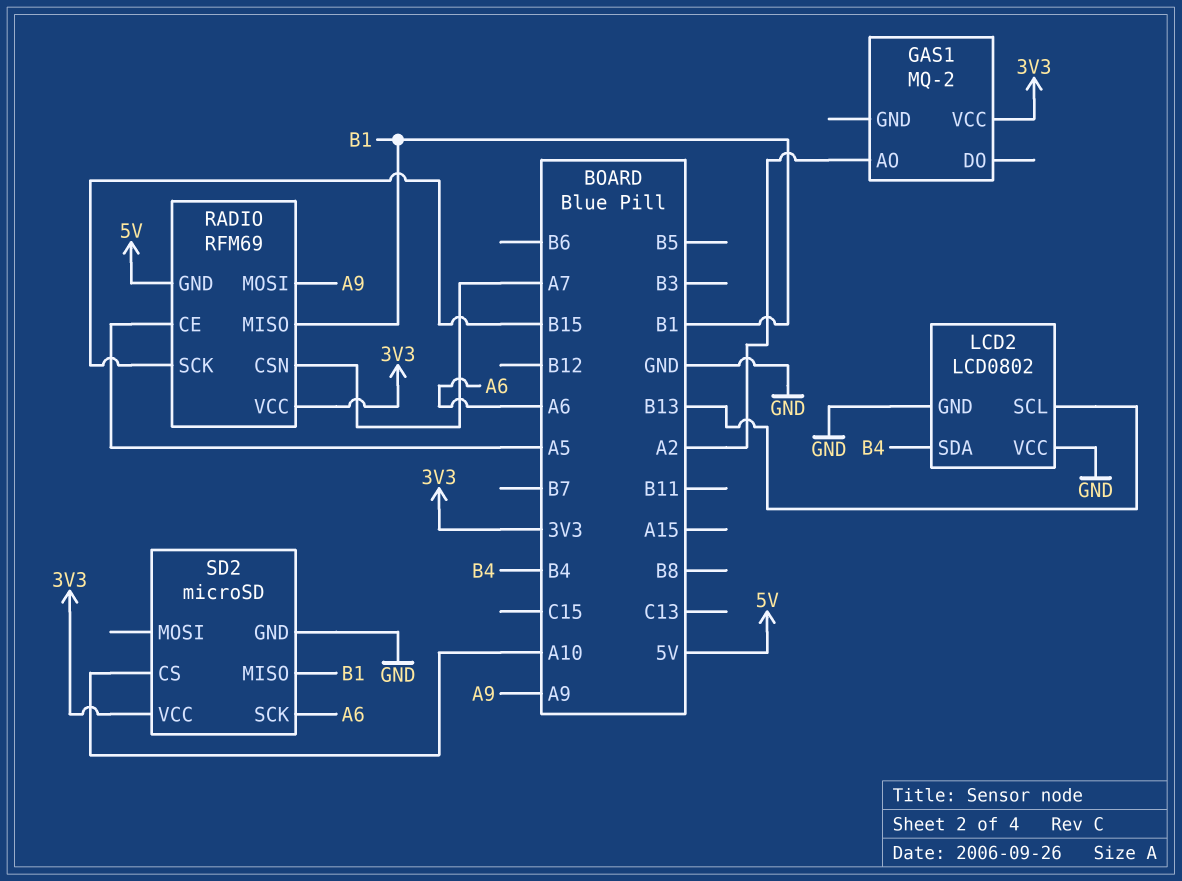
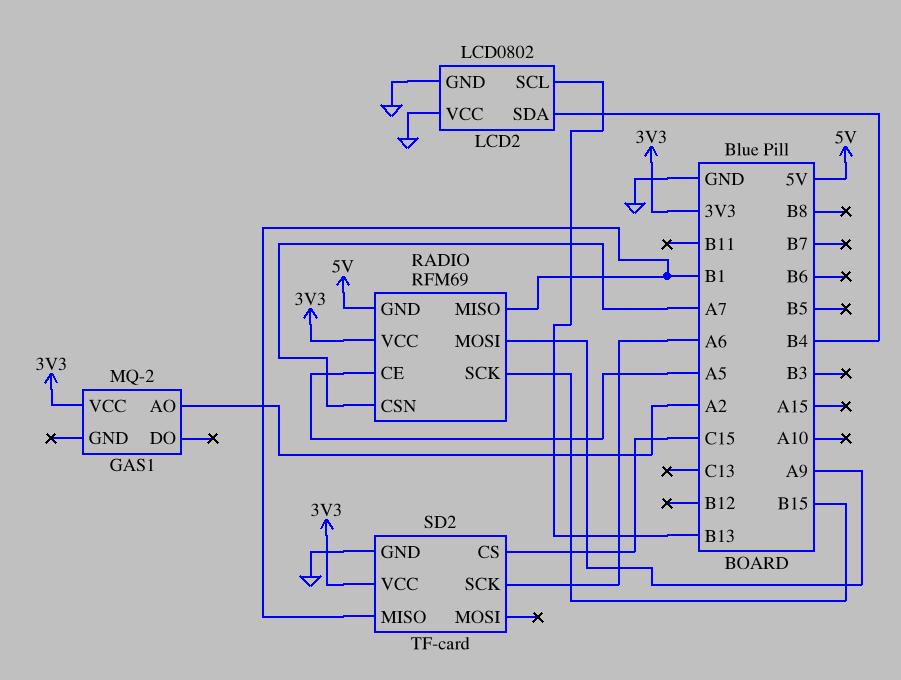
SD2: microSD -> TF-card
SD2 pin CS: A10 -> C15

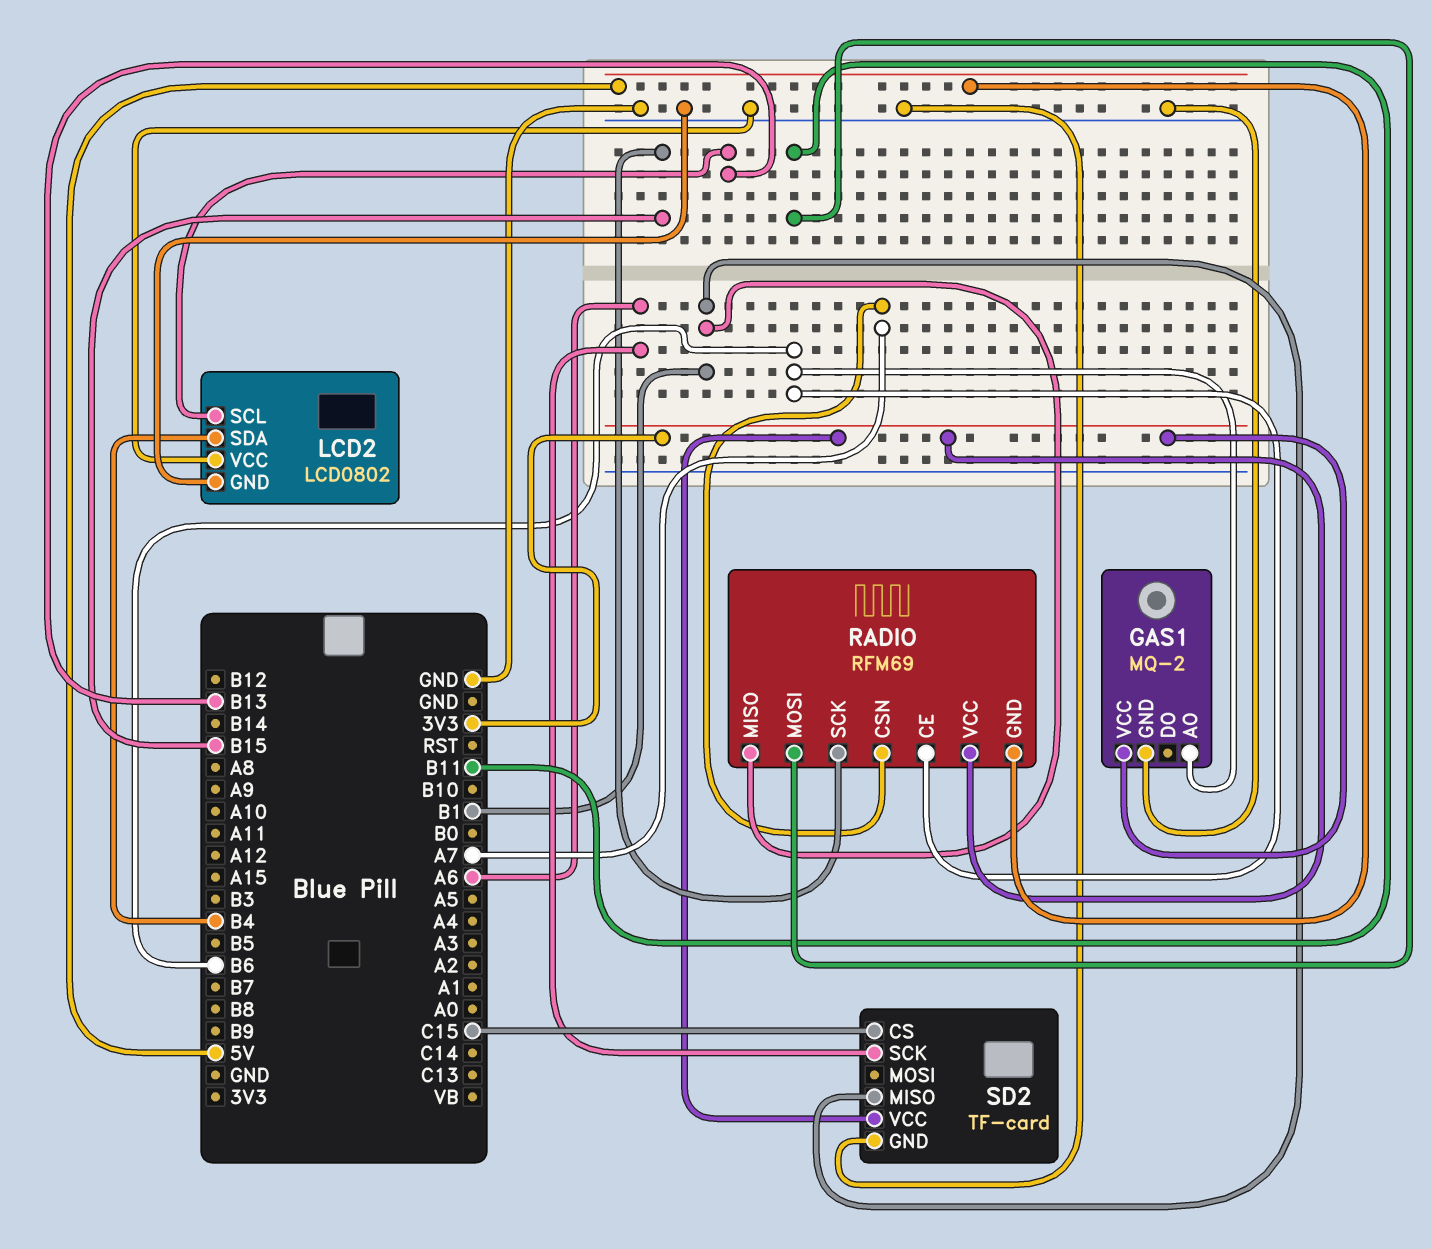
GAS1 pin AO: A2 -> B6
GAS1 pin GND: none -> GND
RADIO pin CE: A5 -> B6
RADIO pin MOSI: A9 -> B11

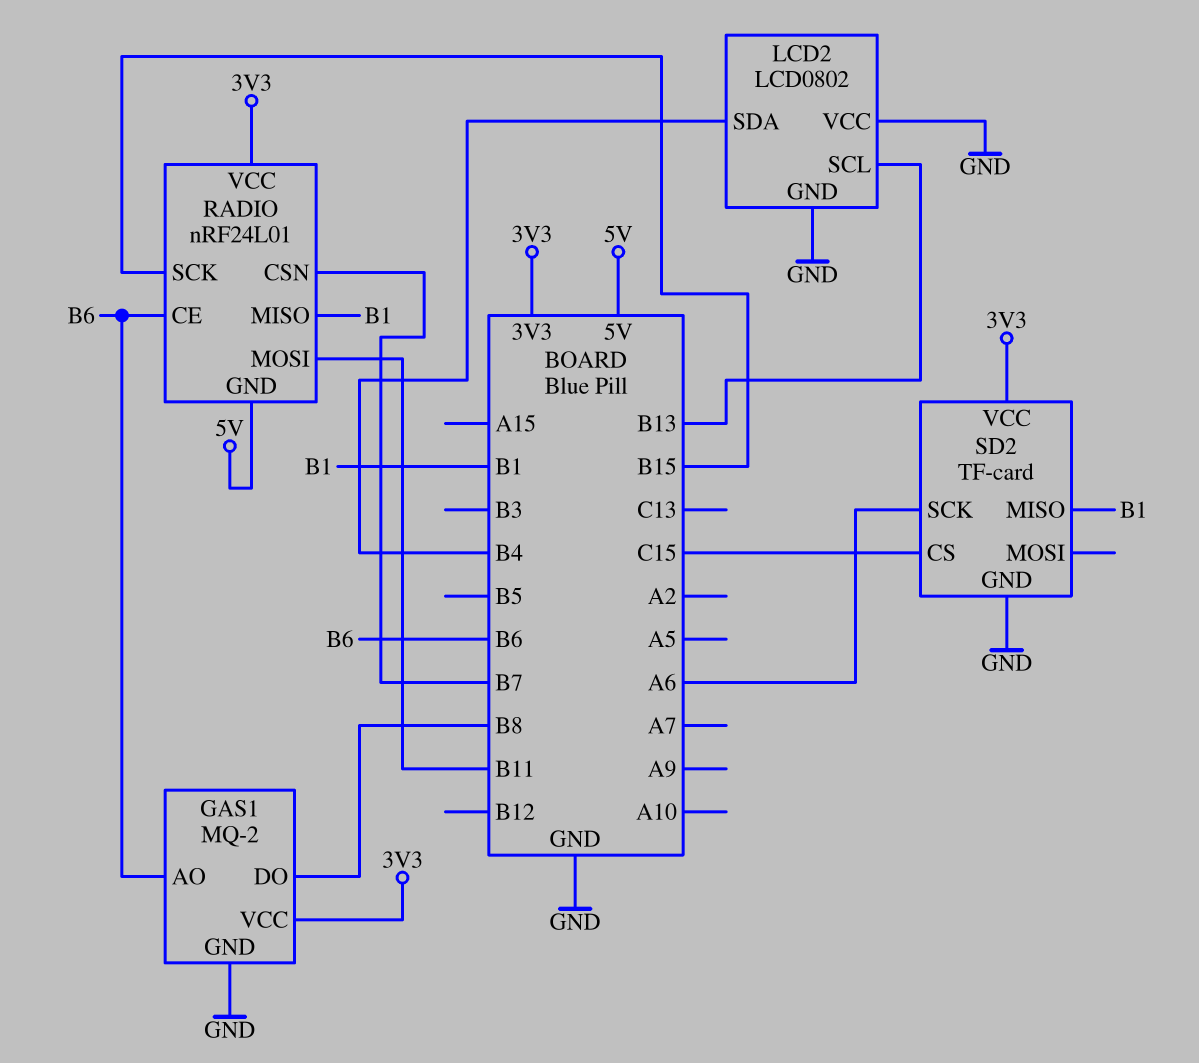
GAS1 pin DO: none -> B8
RADIO: RFM69 -> nRF24L01
RADIO pin CSN: A7 -> B7

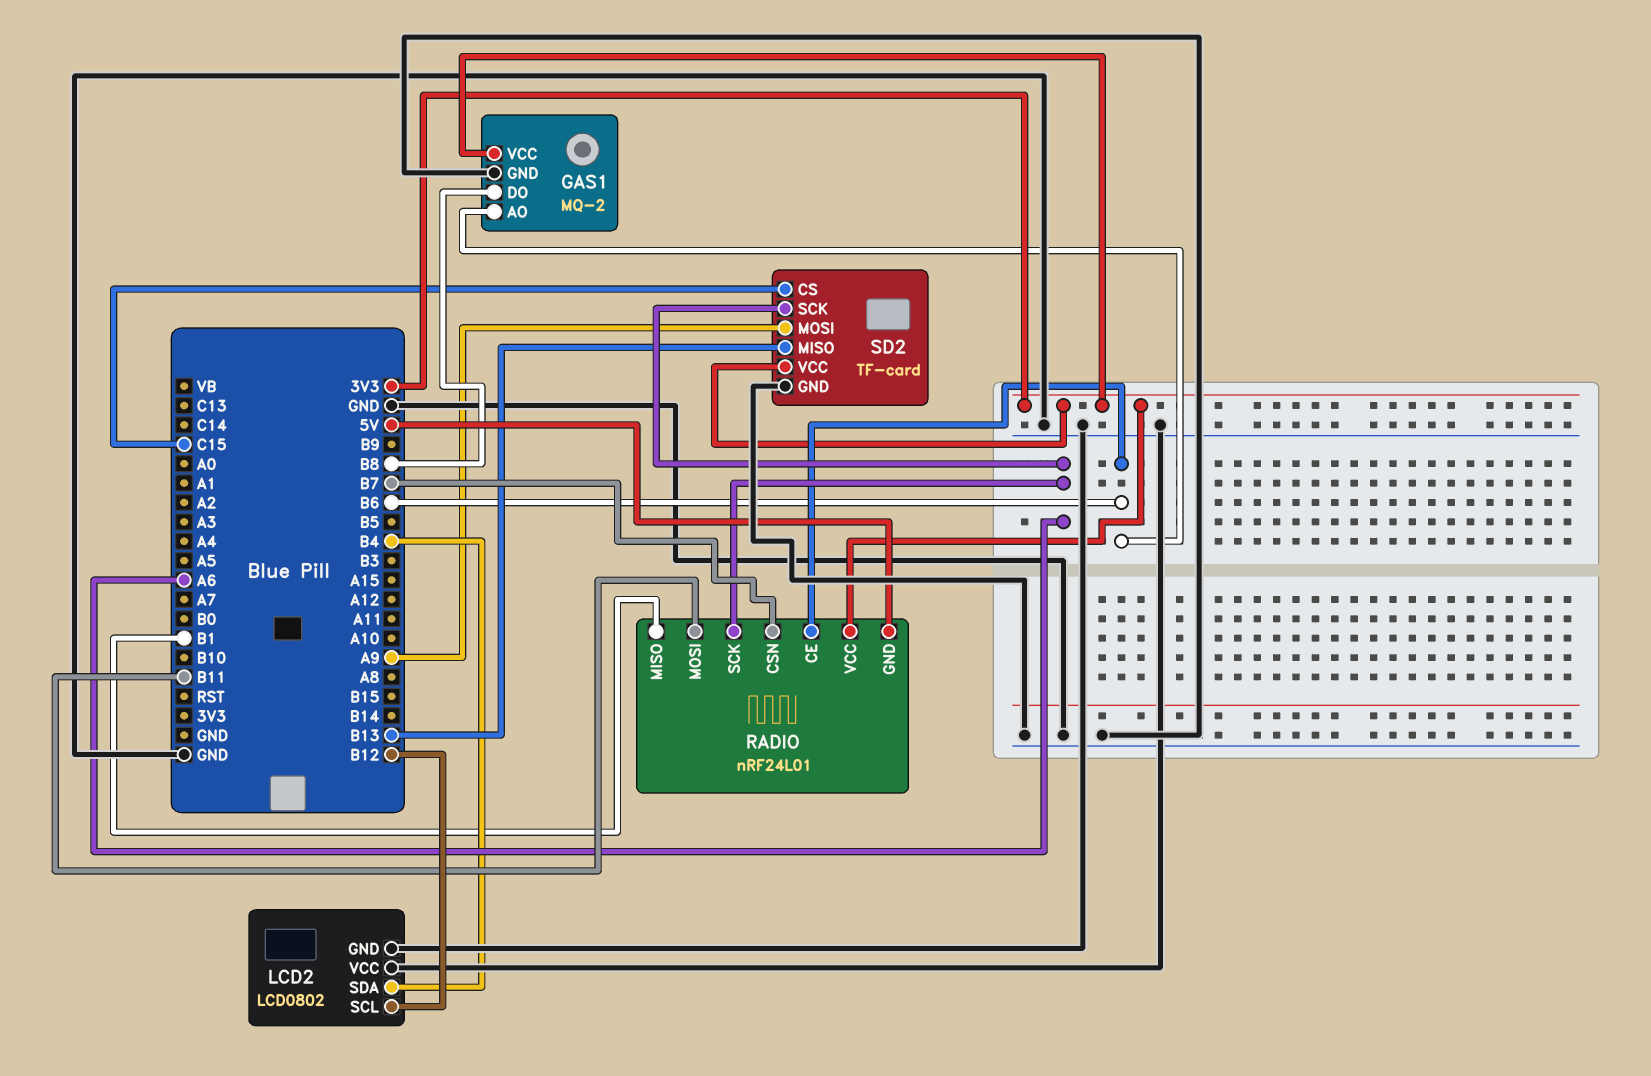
LCD2 pin SCL: B13 -> B12
RADIO pin SCK: B15 -> A6
SD2 pin MISO: B1 -> B13
SD2 pin MOSI: none -> A9

